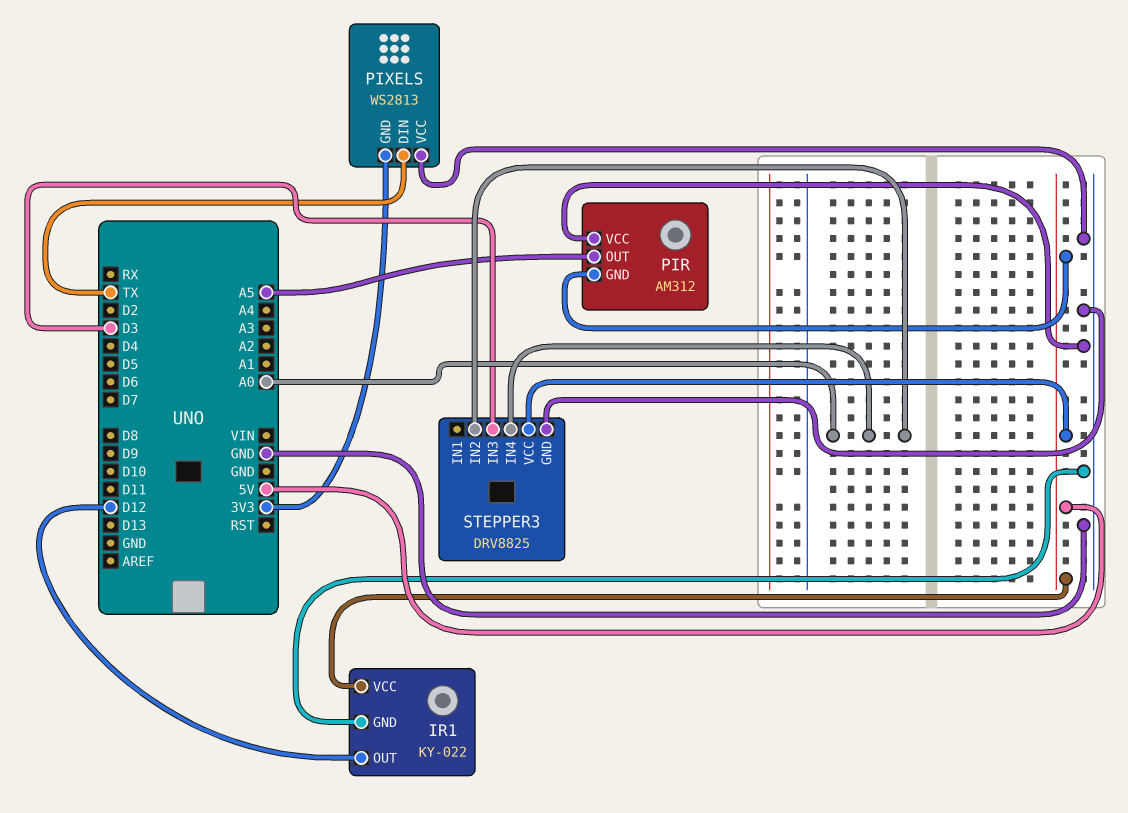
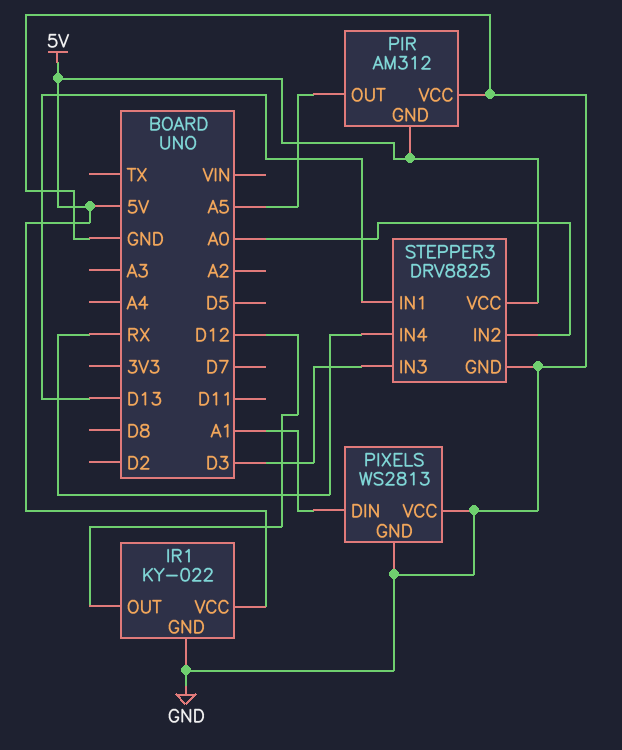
PIXELS pin DIN: TX -> A1
PIXELS pin GND: 3V3 -> GND
STEPPER3 pin IN1: none -> D13
STEPPER3 pin IN4: A0 -> RX

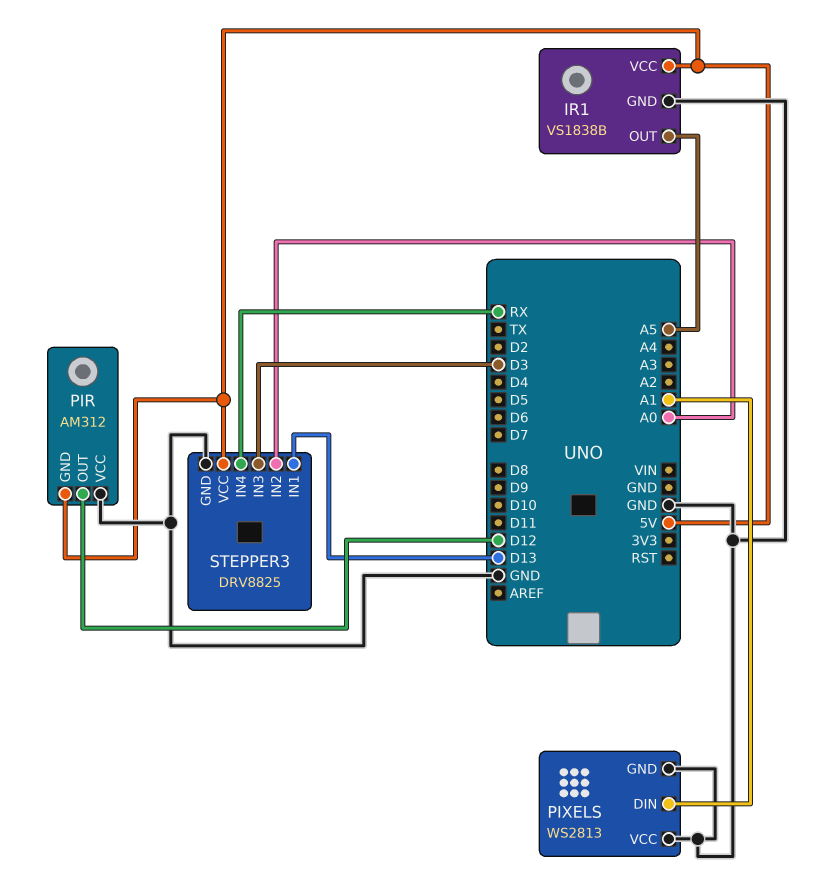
IR1: KY-022 -> VS1838B
IR1 pin OUT: D12 -> A5
PIR pin OUT: A5 -> D12

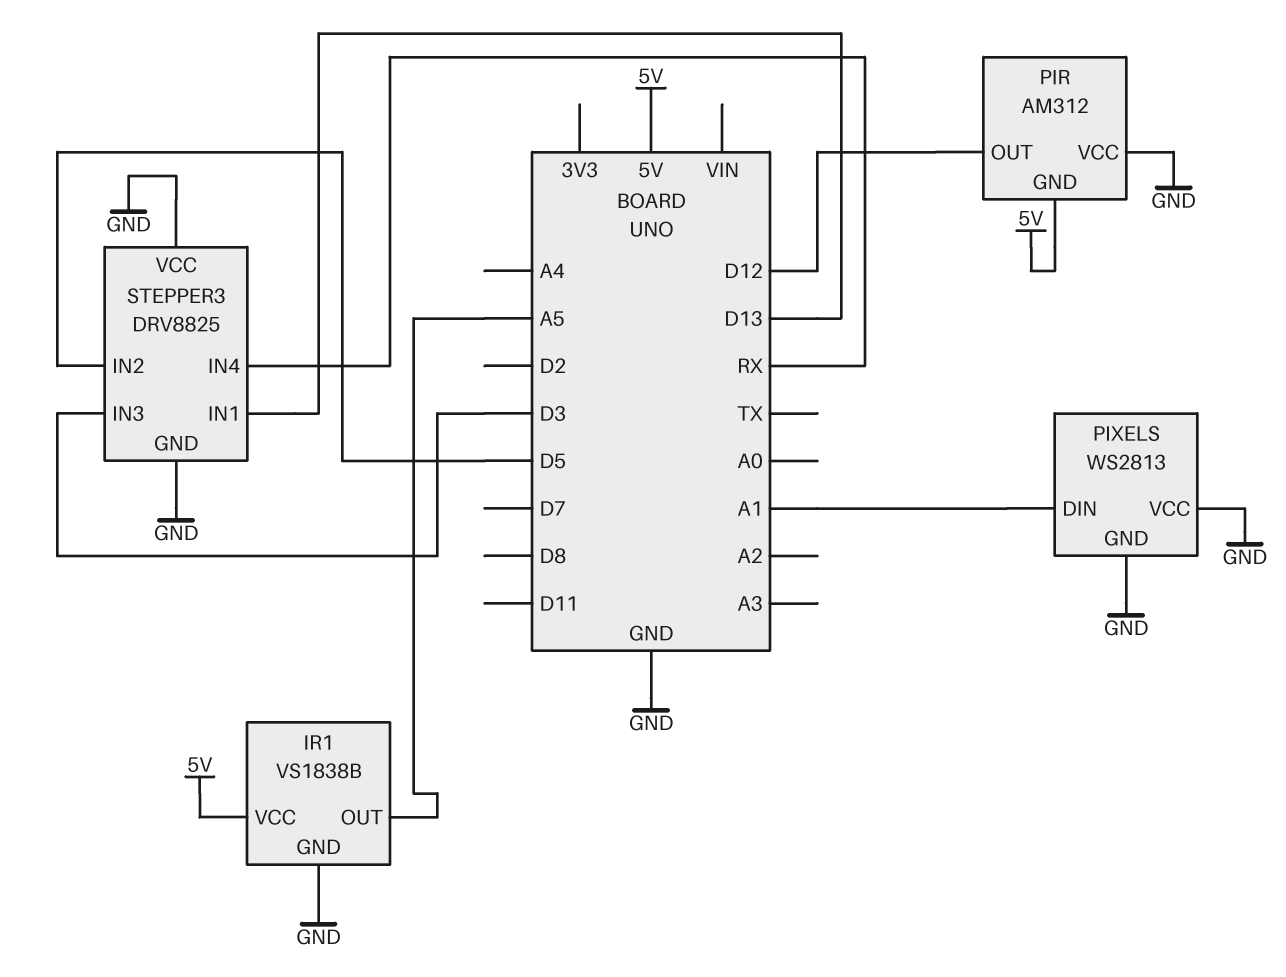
STEPPER3 pin IN2: A0 -> D5
STEPPER3 pin VCC: 5V -> GND

